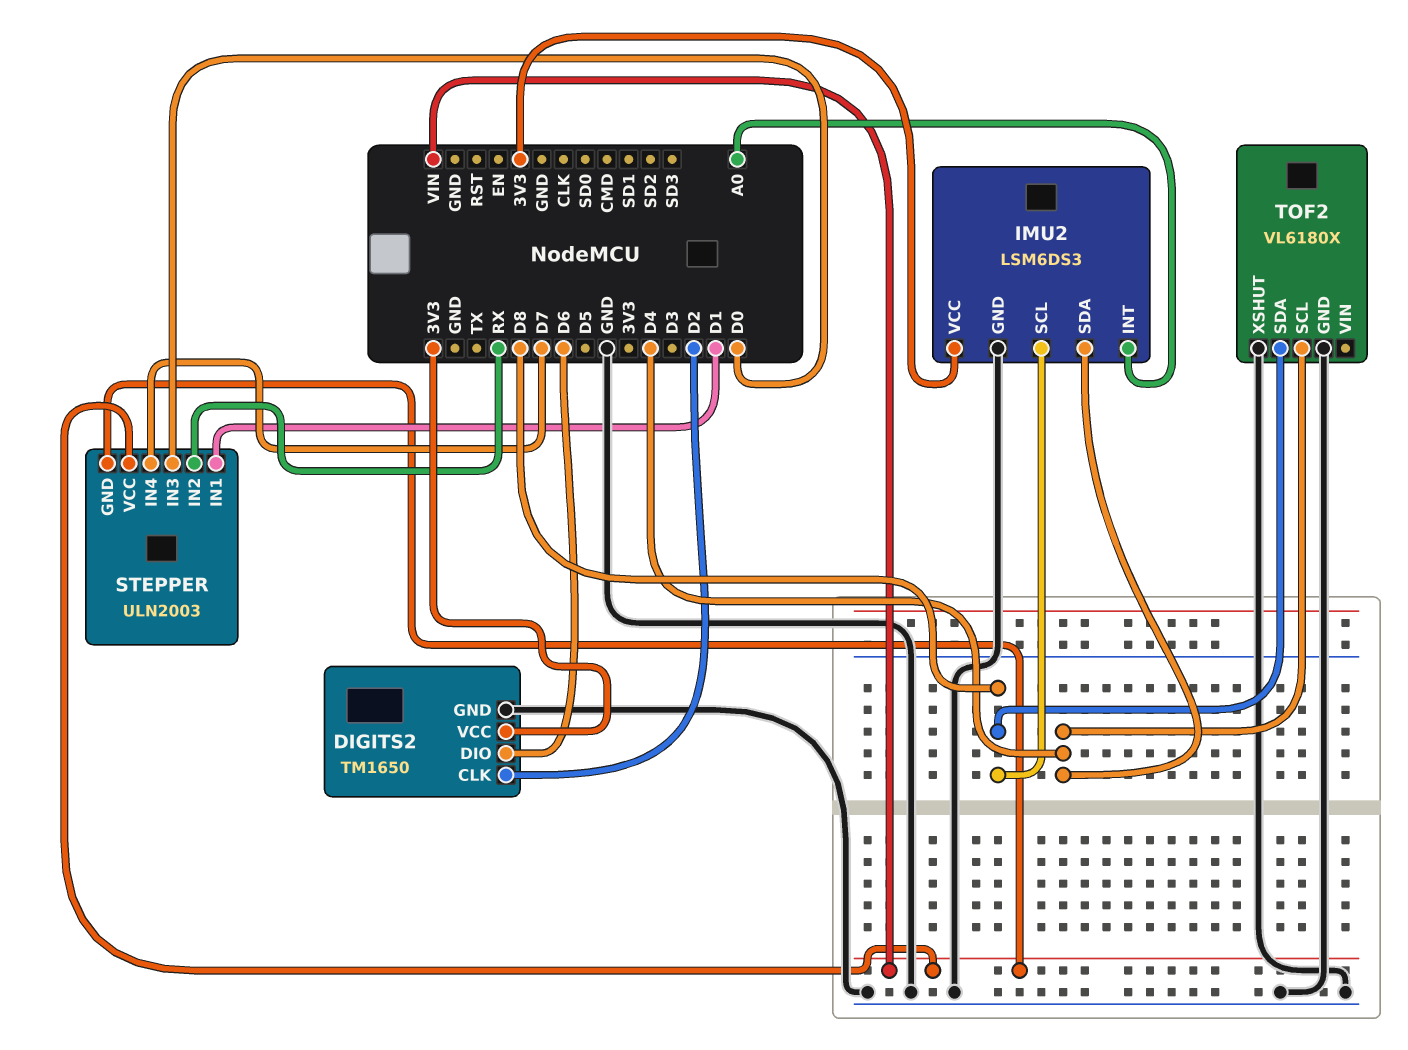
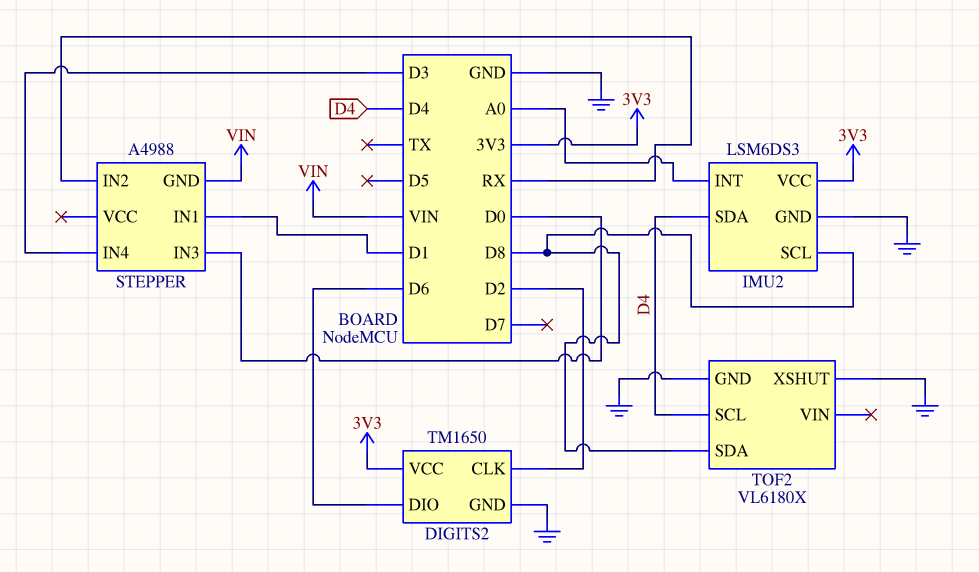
STEPPER: ULN2003 -> A4988
STEPPER pin IN4: D7 -> D3
STEPPER pin VCC: VIN -> none

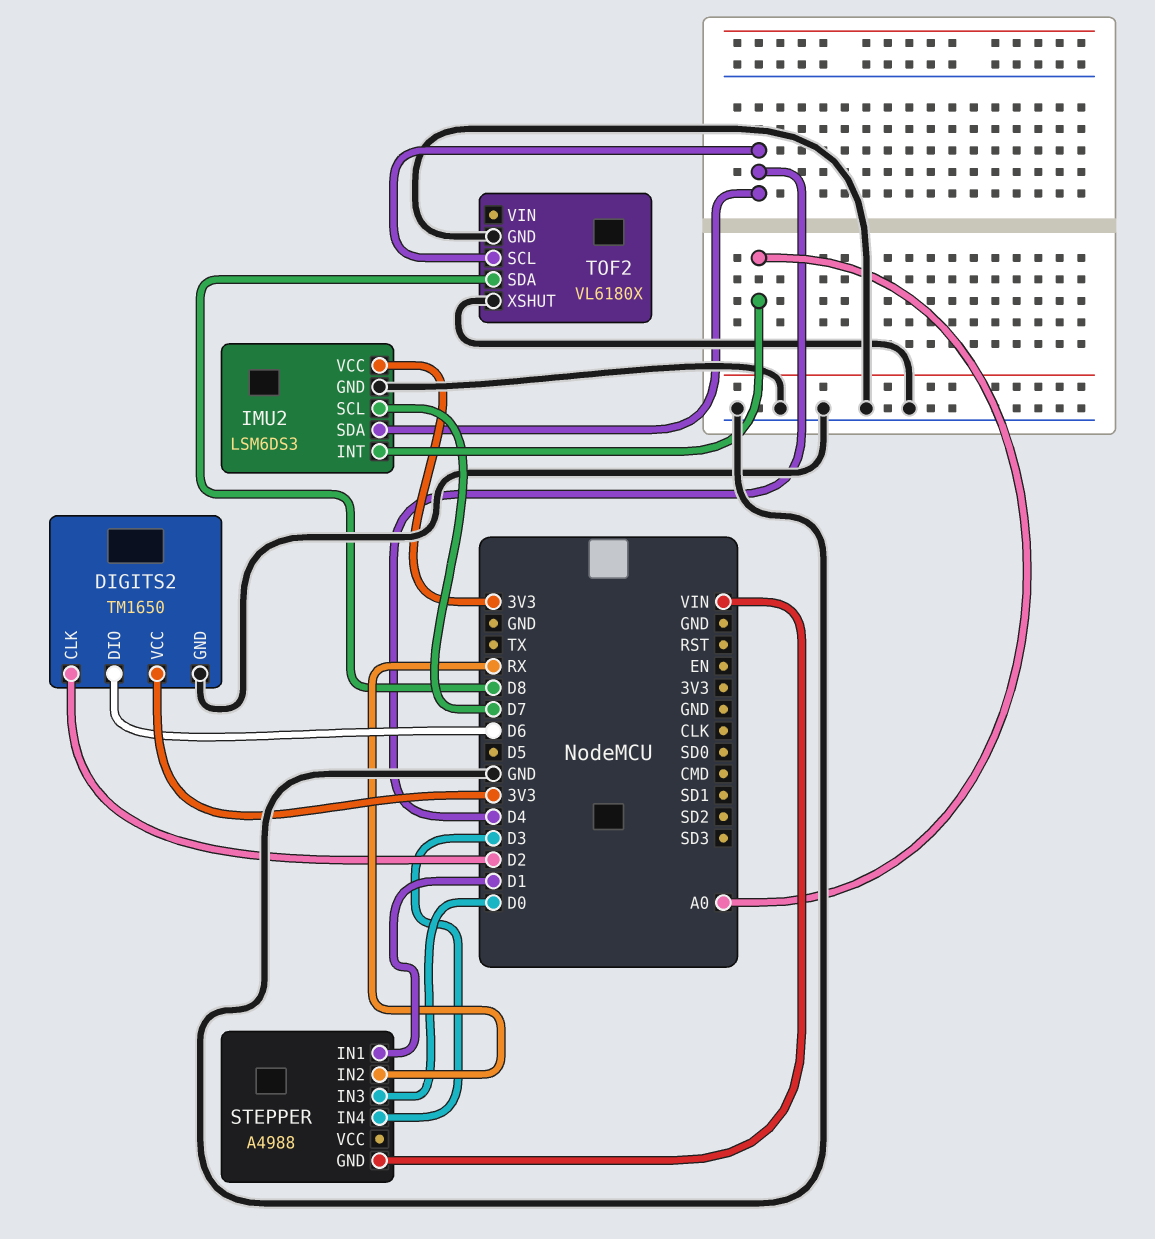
IMU2 pin SCL: D8 -> D7

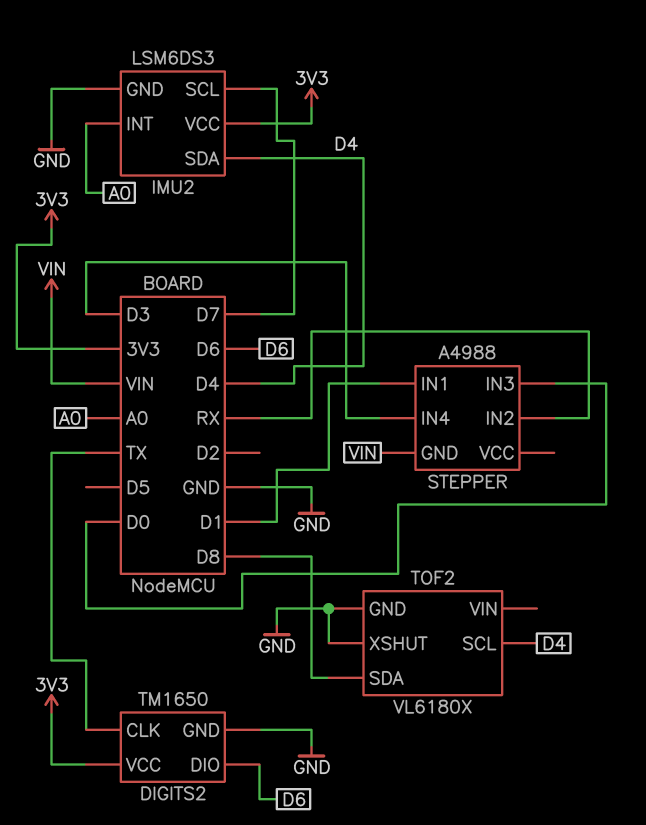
DIGITS2 pin CLK: D2 -> TX

